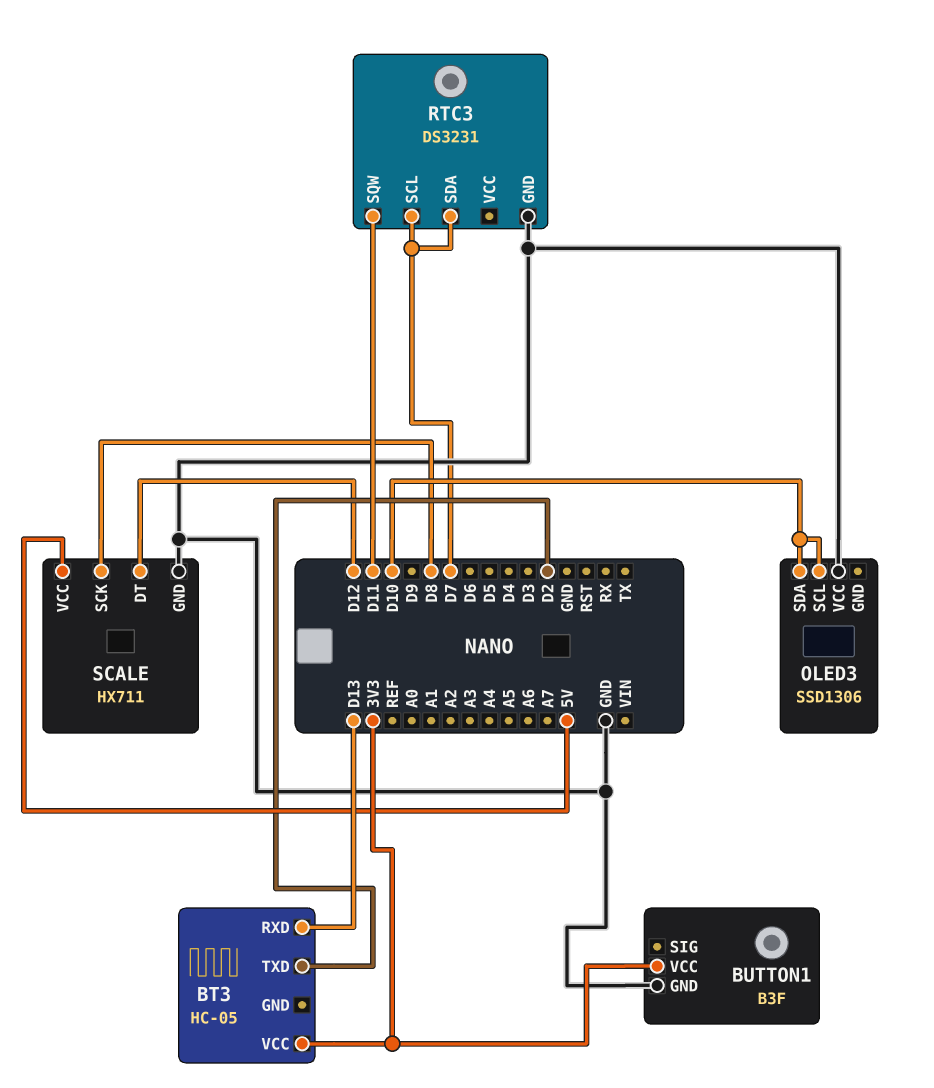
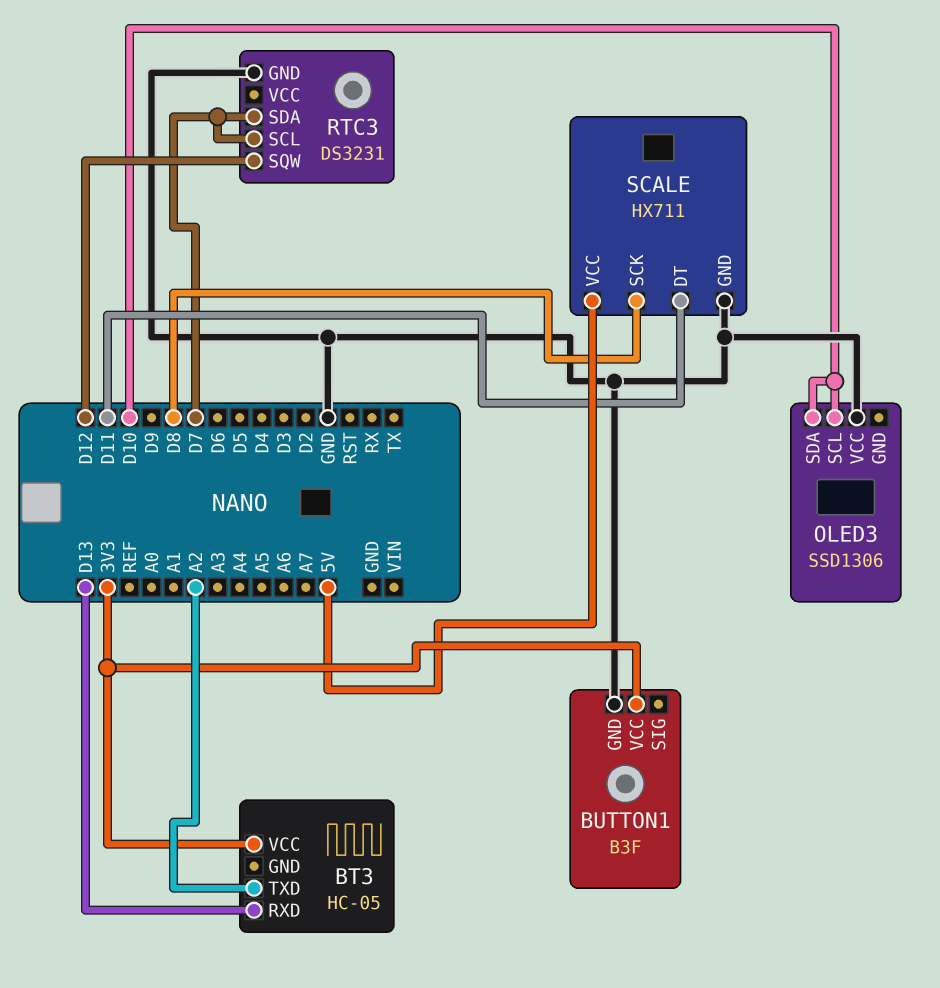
BT3 pin TXD: D2 -> A2
RTC3 pin SQW: D11 -> D12
SCALE pin DT: D12 -> D11

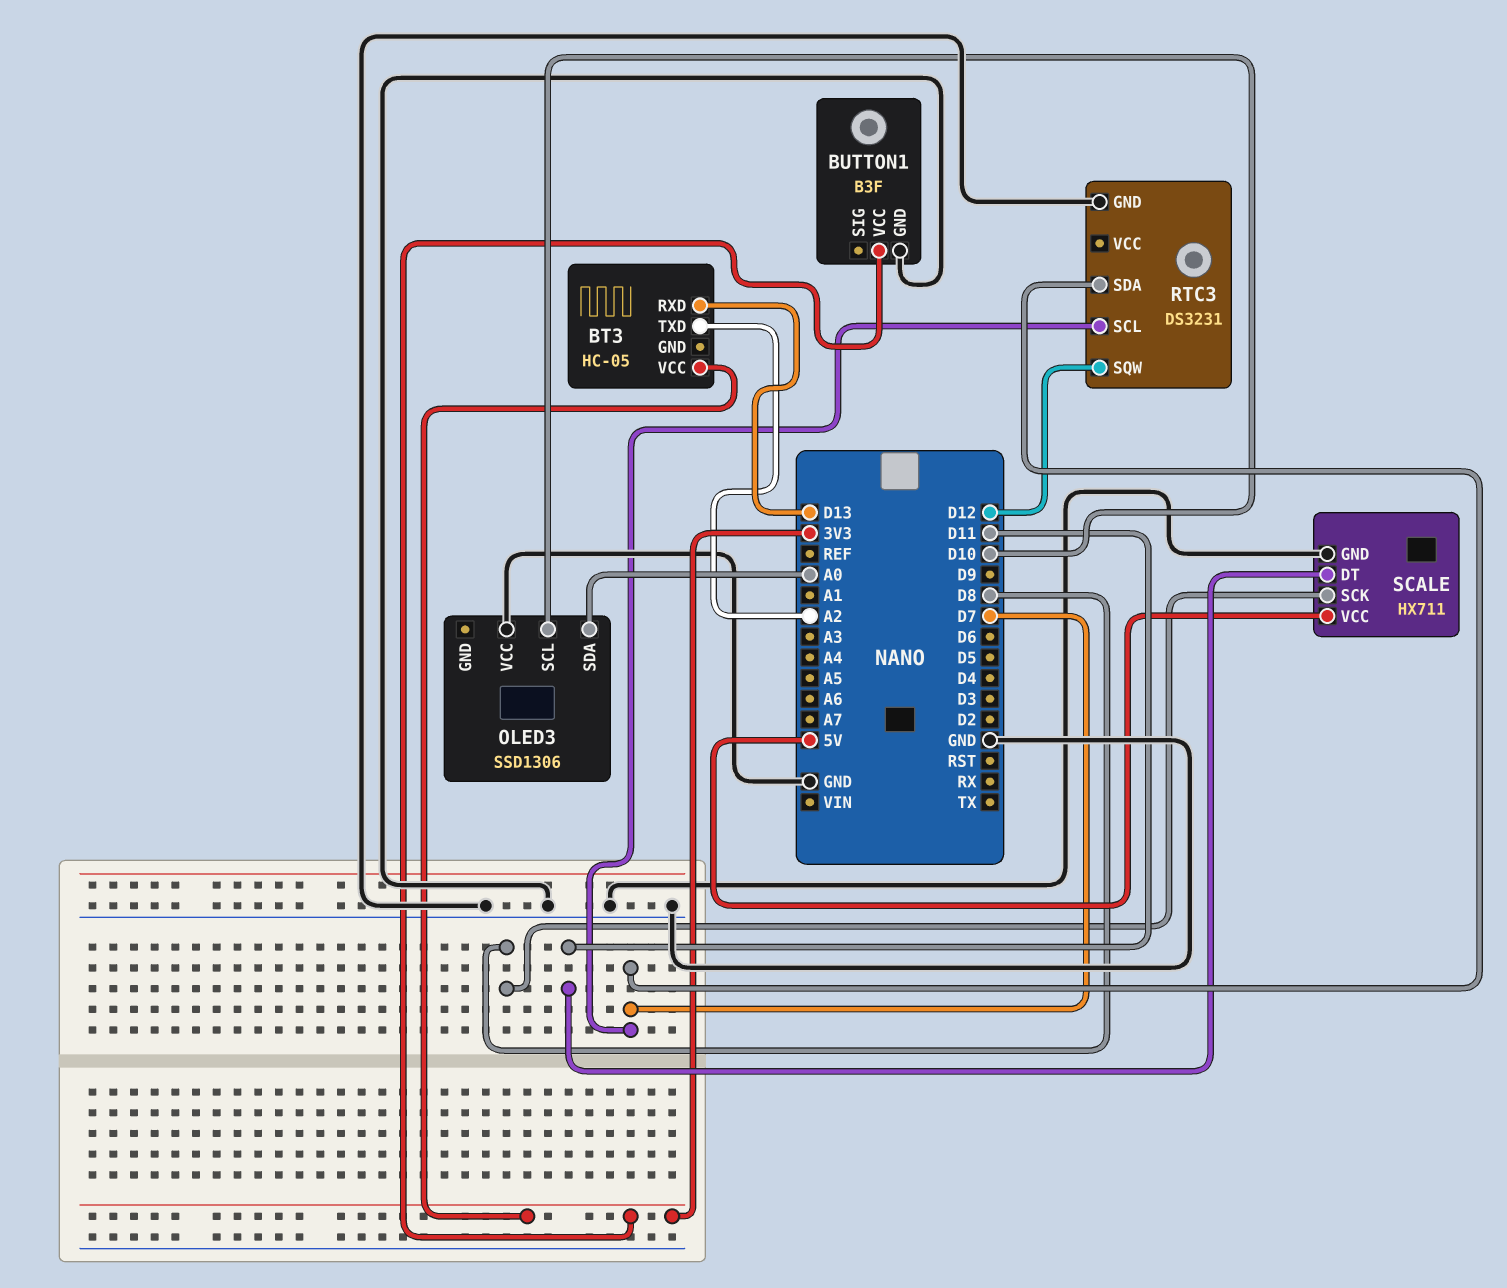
OLED3 pin SDA: D10 -> A0

